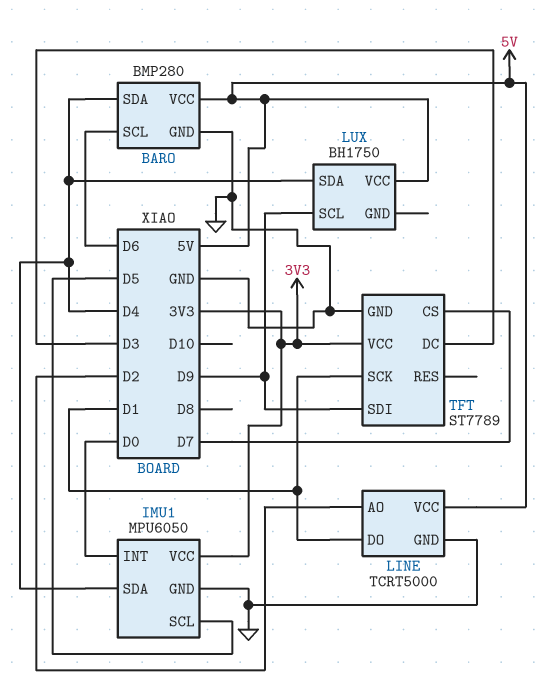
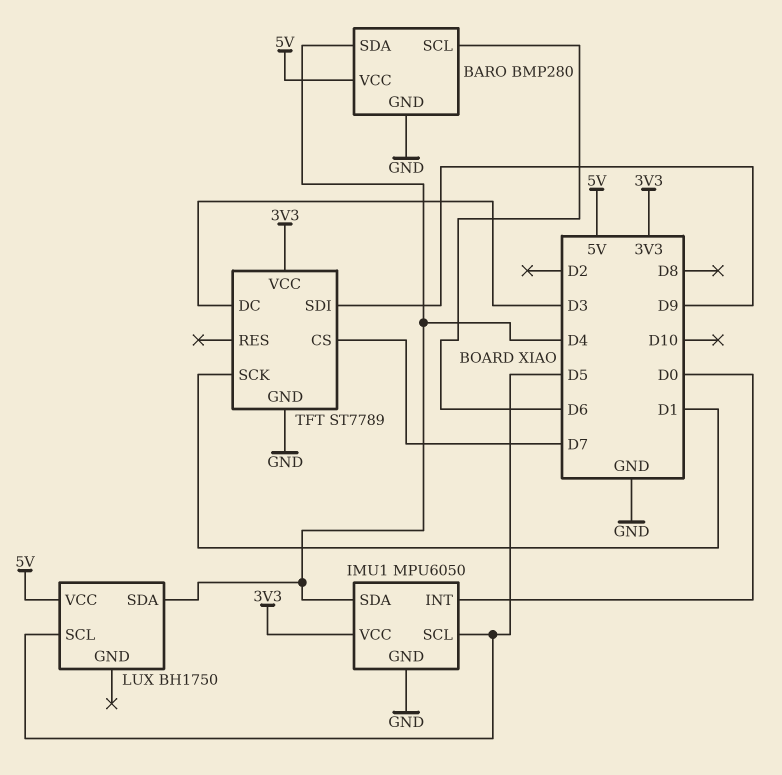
LINE: TCRT5000 -> none
LINE pin AO: D2 -> none
LINE pin DO: D1 -> none
LINE pin GND: GND -> none
LINE pin VCC: 5V -> none
LUX pin SCL: D9 -> D5

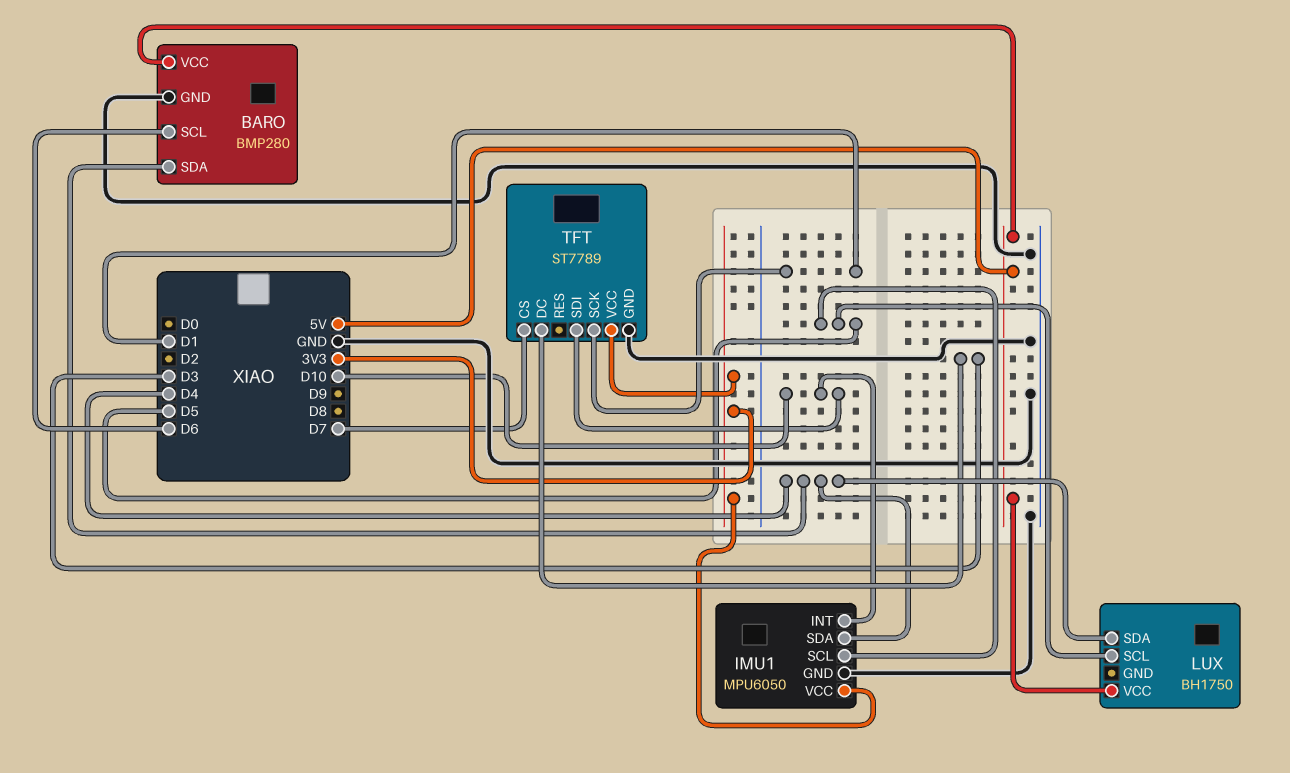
IMU1 pin INT: D0 -> D10
TFT pin SDI: D9 -> D10

